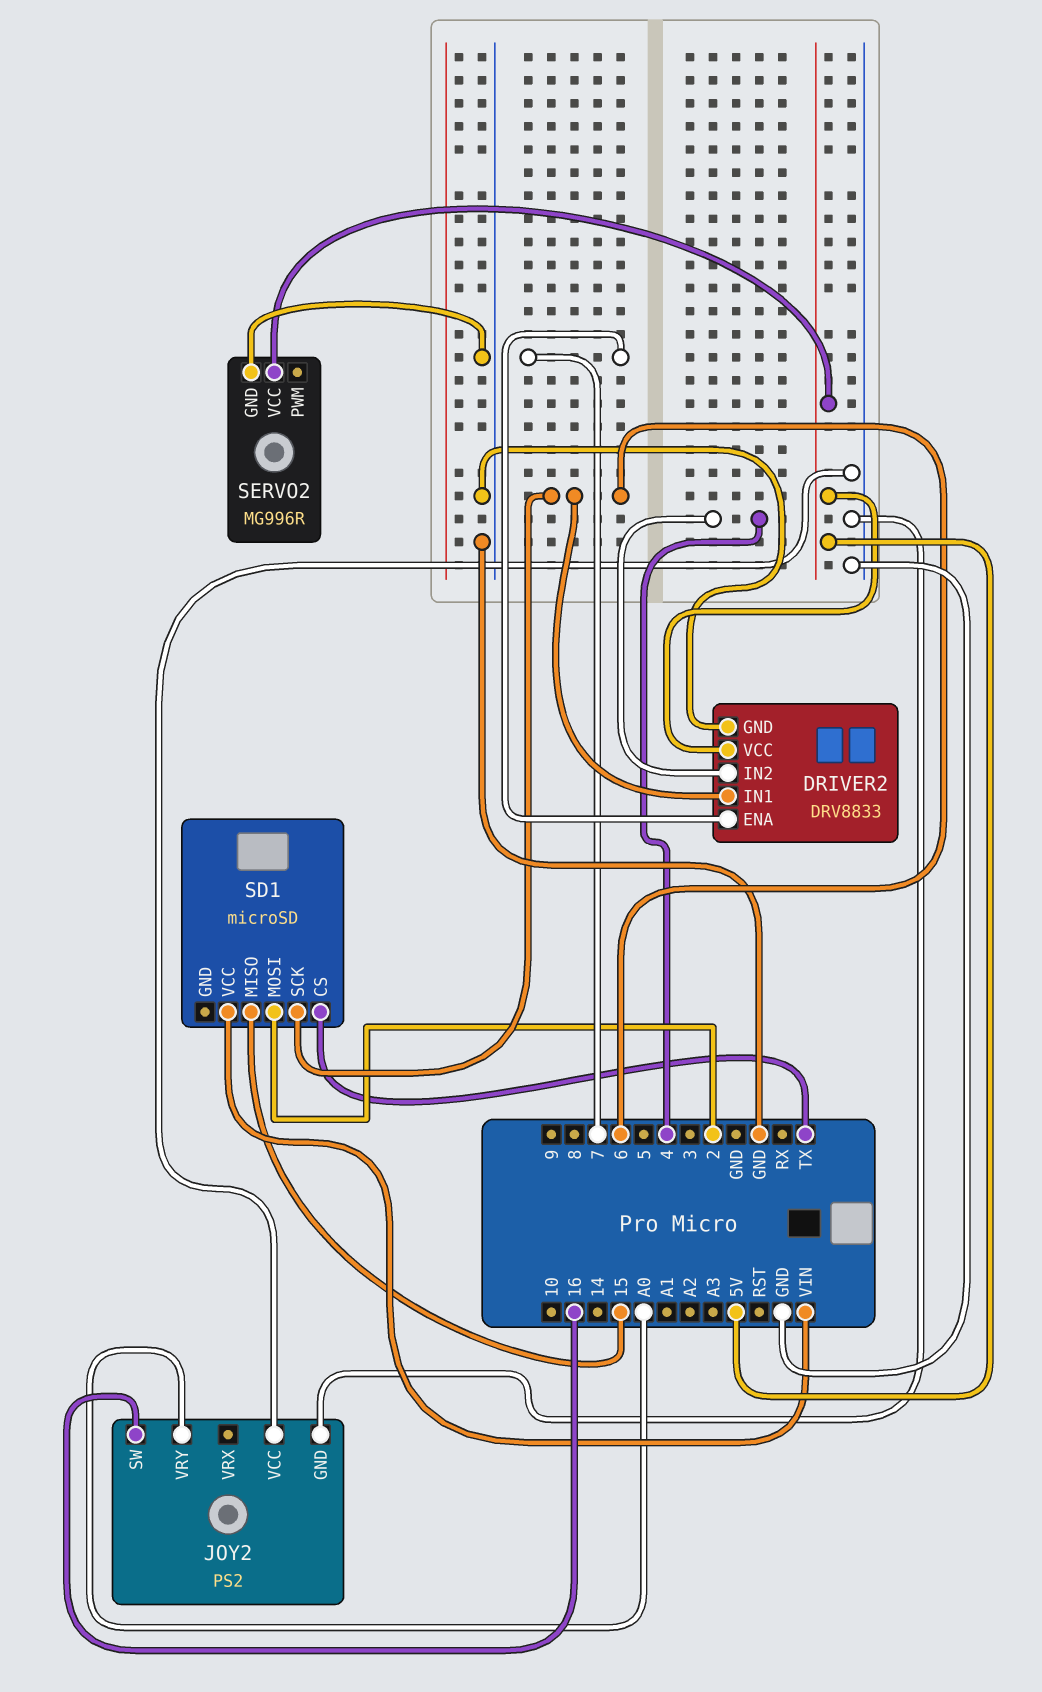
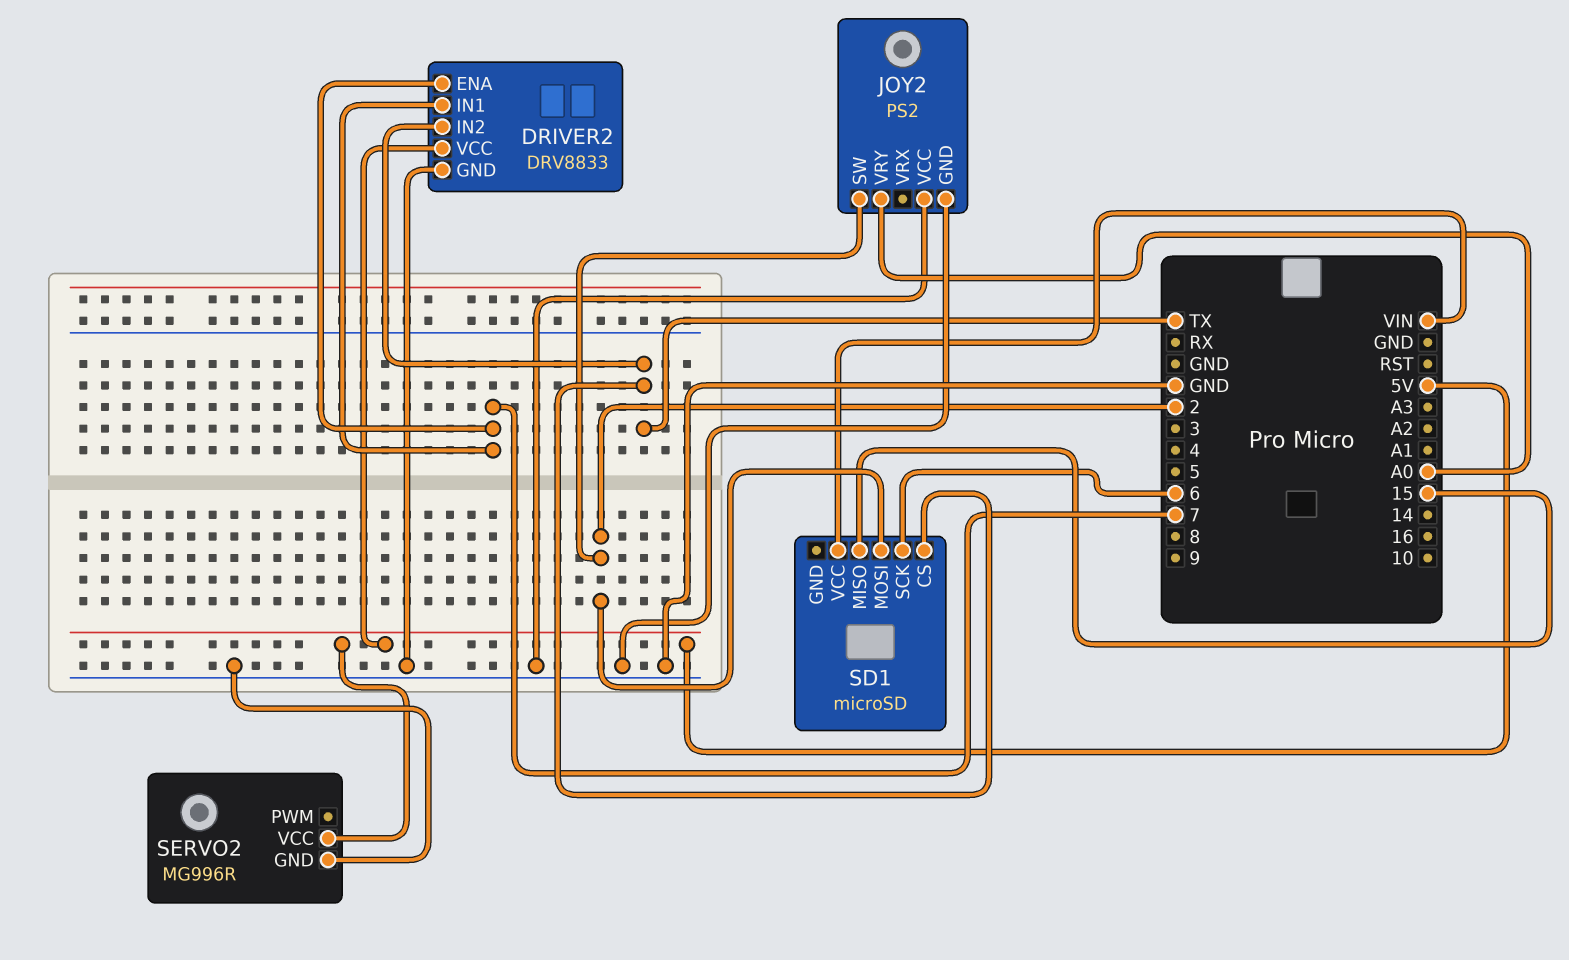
DRIVER2 pin IN1: 6 -> 7
DRIVER2 pin IN2: 4 -> TX
JOY2 pin SW: 16 -> 2

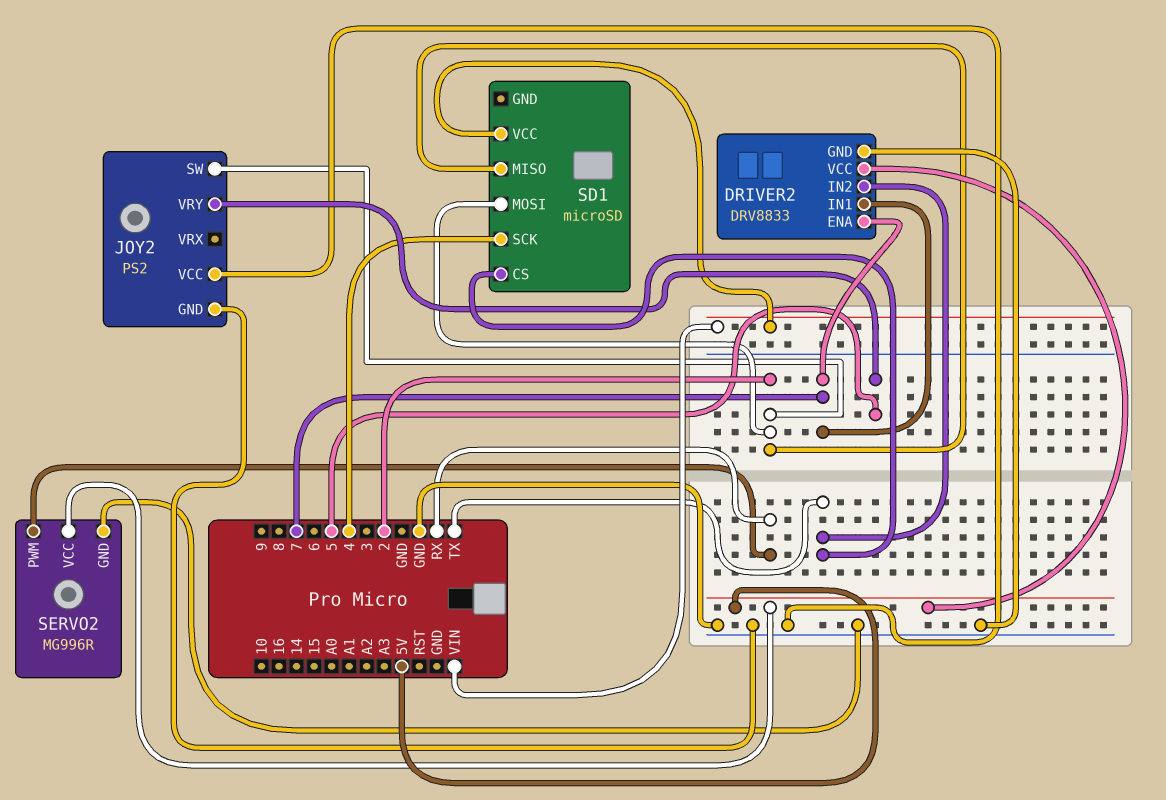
JOY2 pin VRY: A0 -> 5
SD1 pin MISO: 15 -> 2
SD1 pin SCK: 6 -> 4
SERVO2 pin PWM: none -> RX

